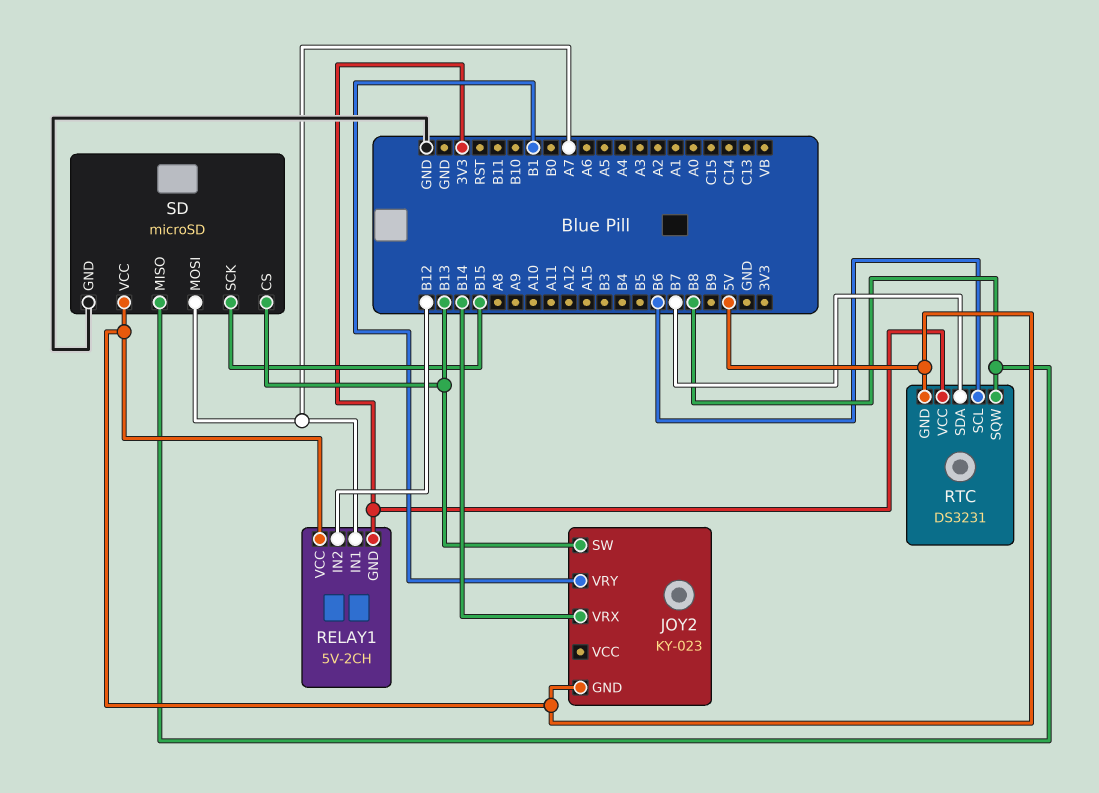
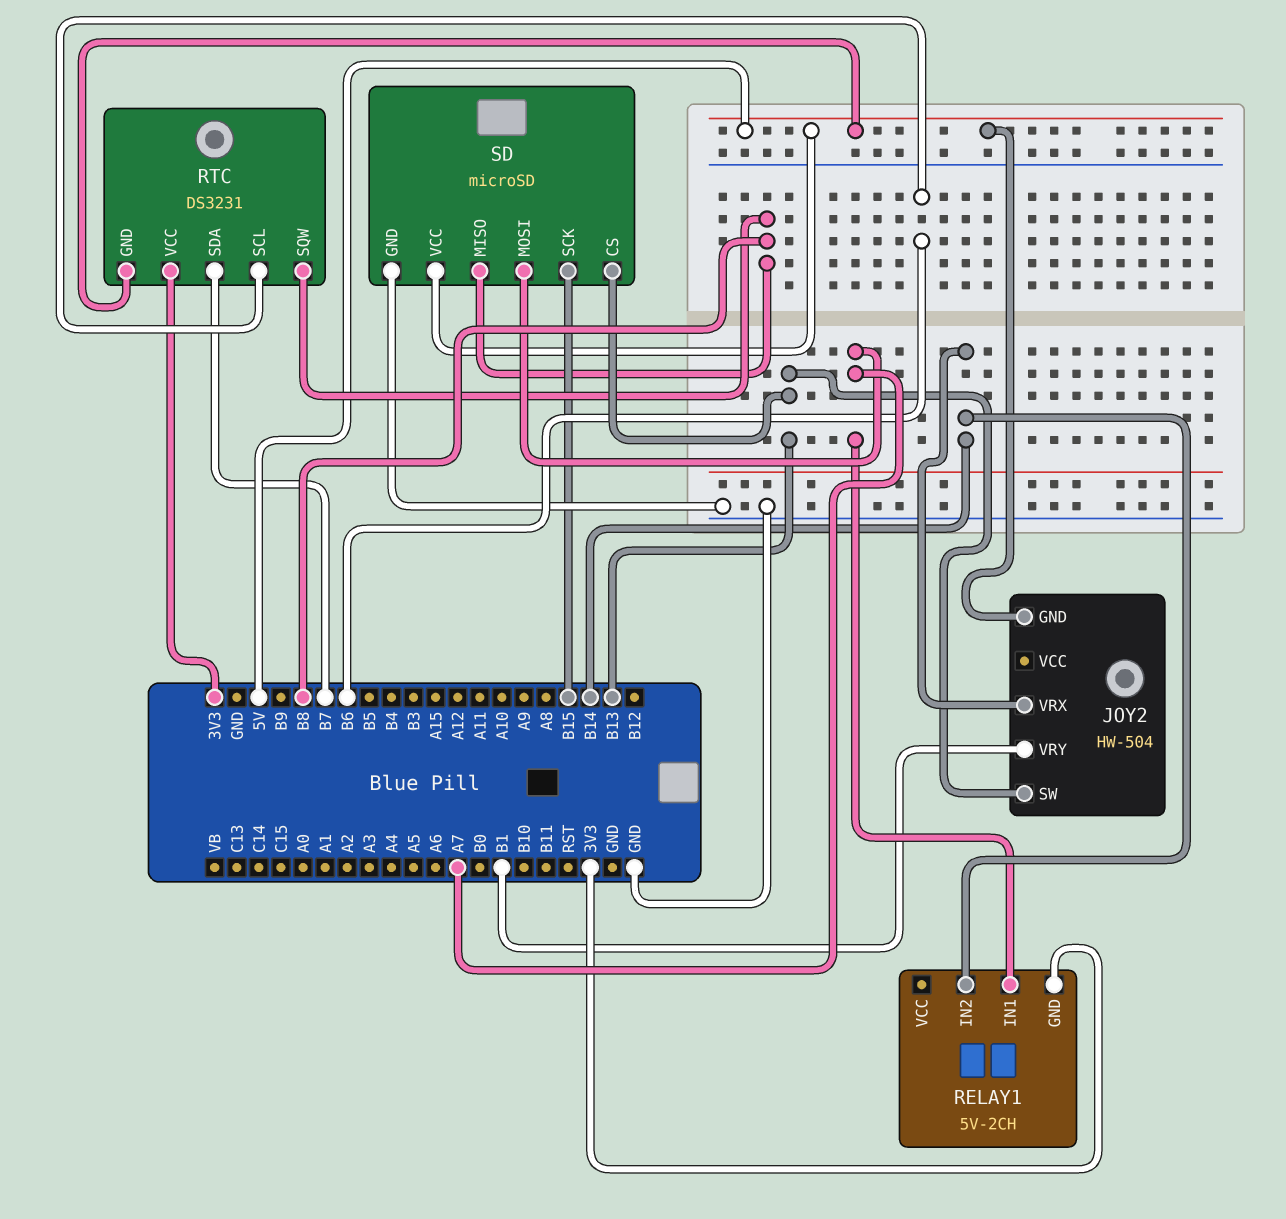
JOY2: KY-023 -> HW-504
RELAY1 pin IN2: B12 -> B14
RELAY1 pin VCC: 5V -> none

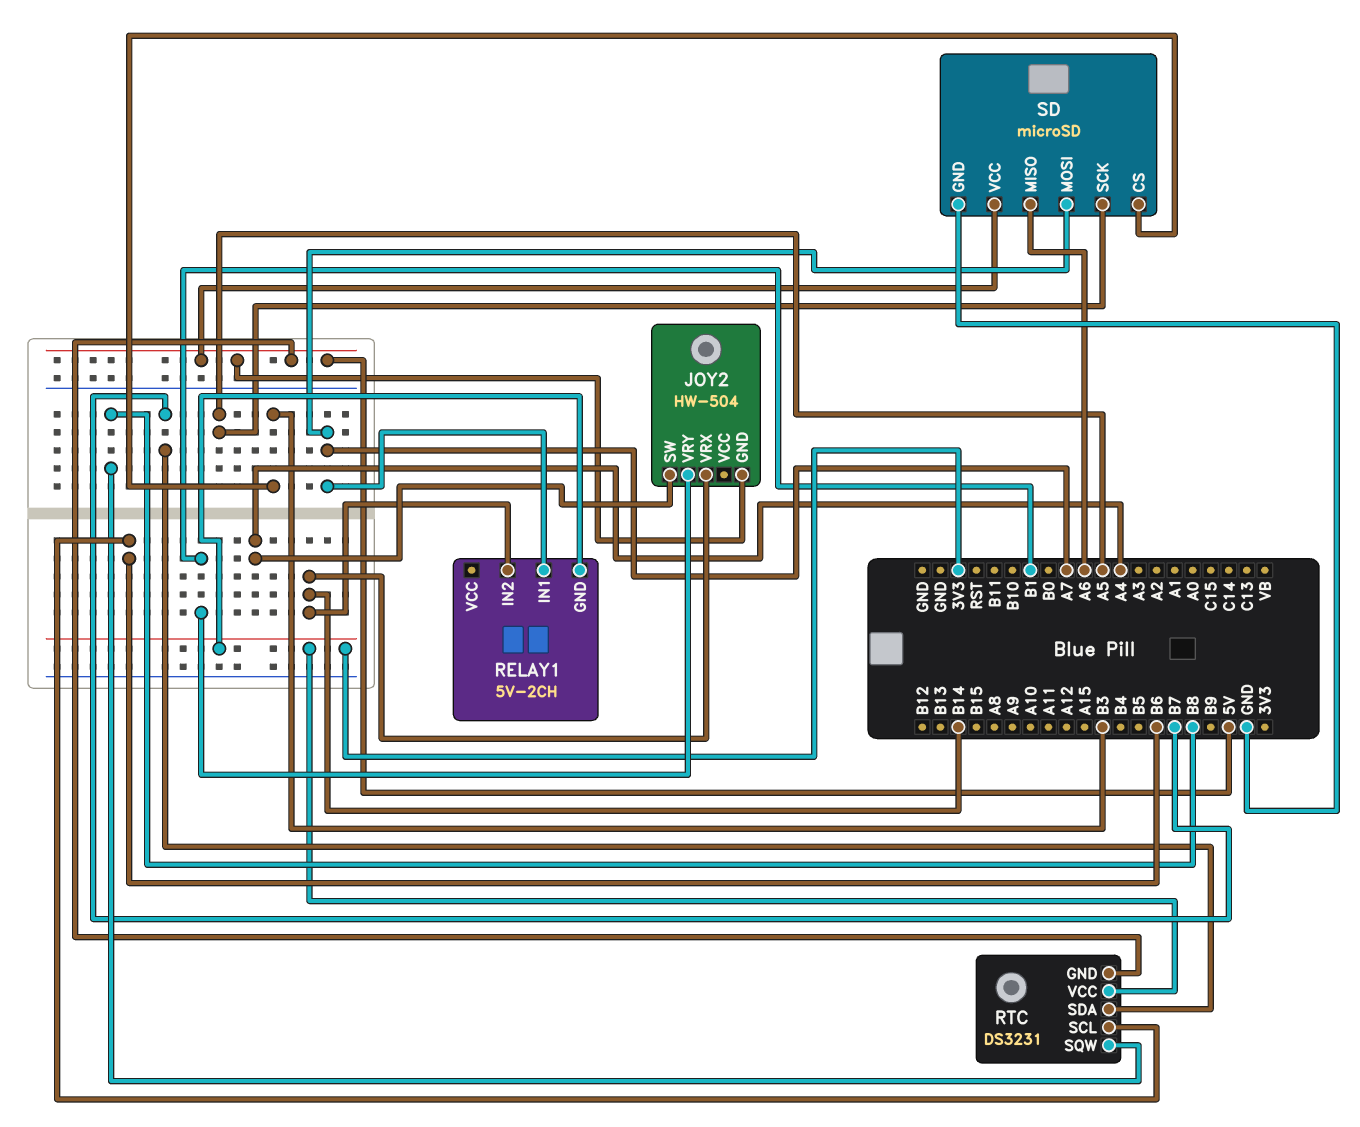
JOY2 pin SW: B13 -> A4
SD pin CS: B13 -> B3
SD pin MISO: B8 -> A6
SD pin SCK: B15 -> A5

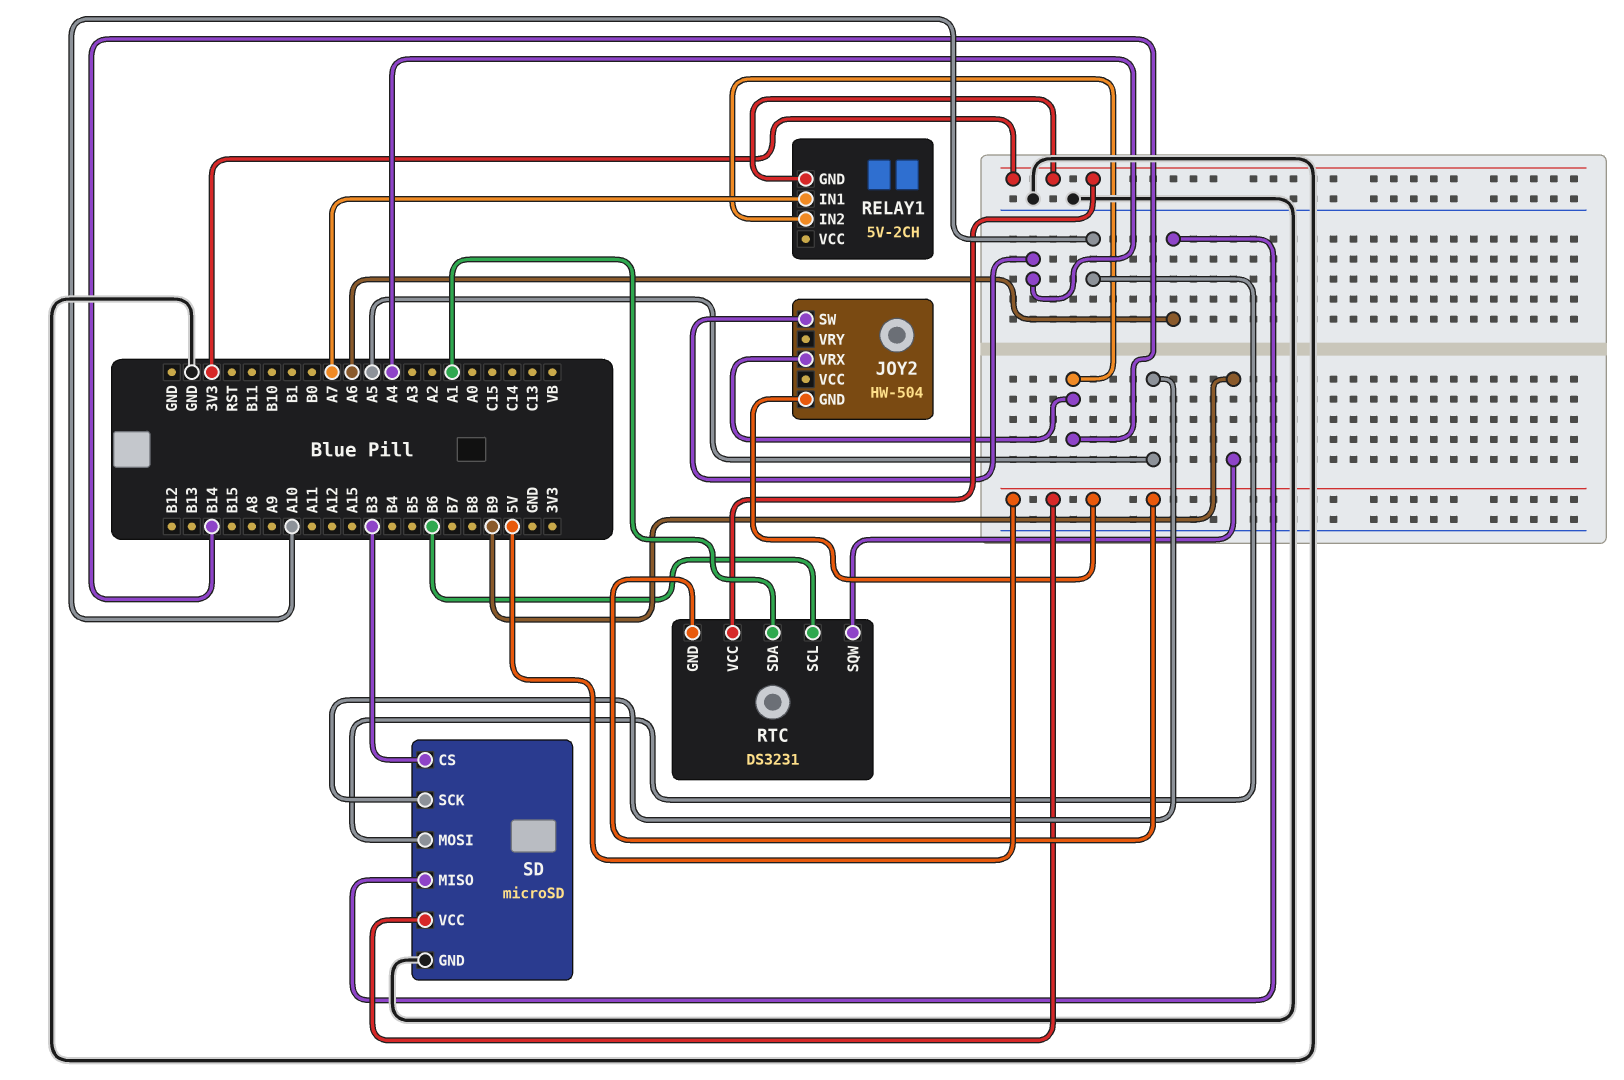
JOY2 pin VRY: B1 -> none
RTC pin SDA: B7 -> A1
RTC pin SQW: B8 -> B9
SD pin MOSI: A7 -> A10

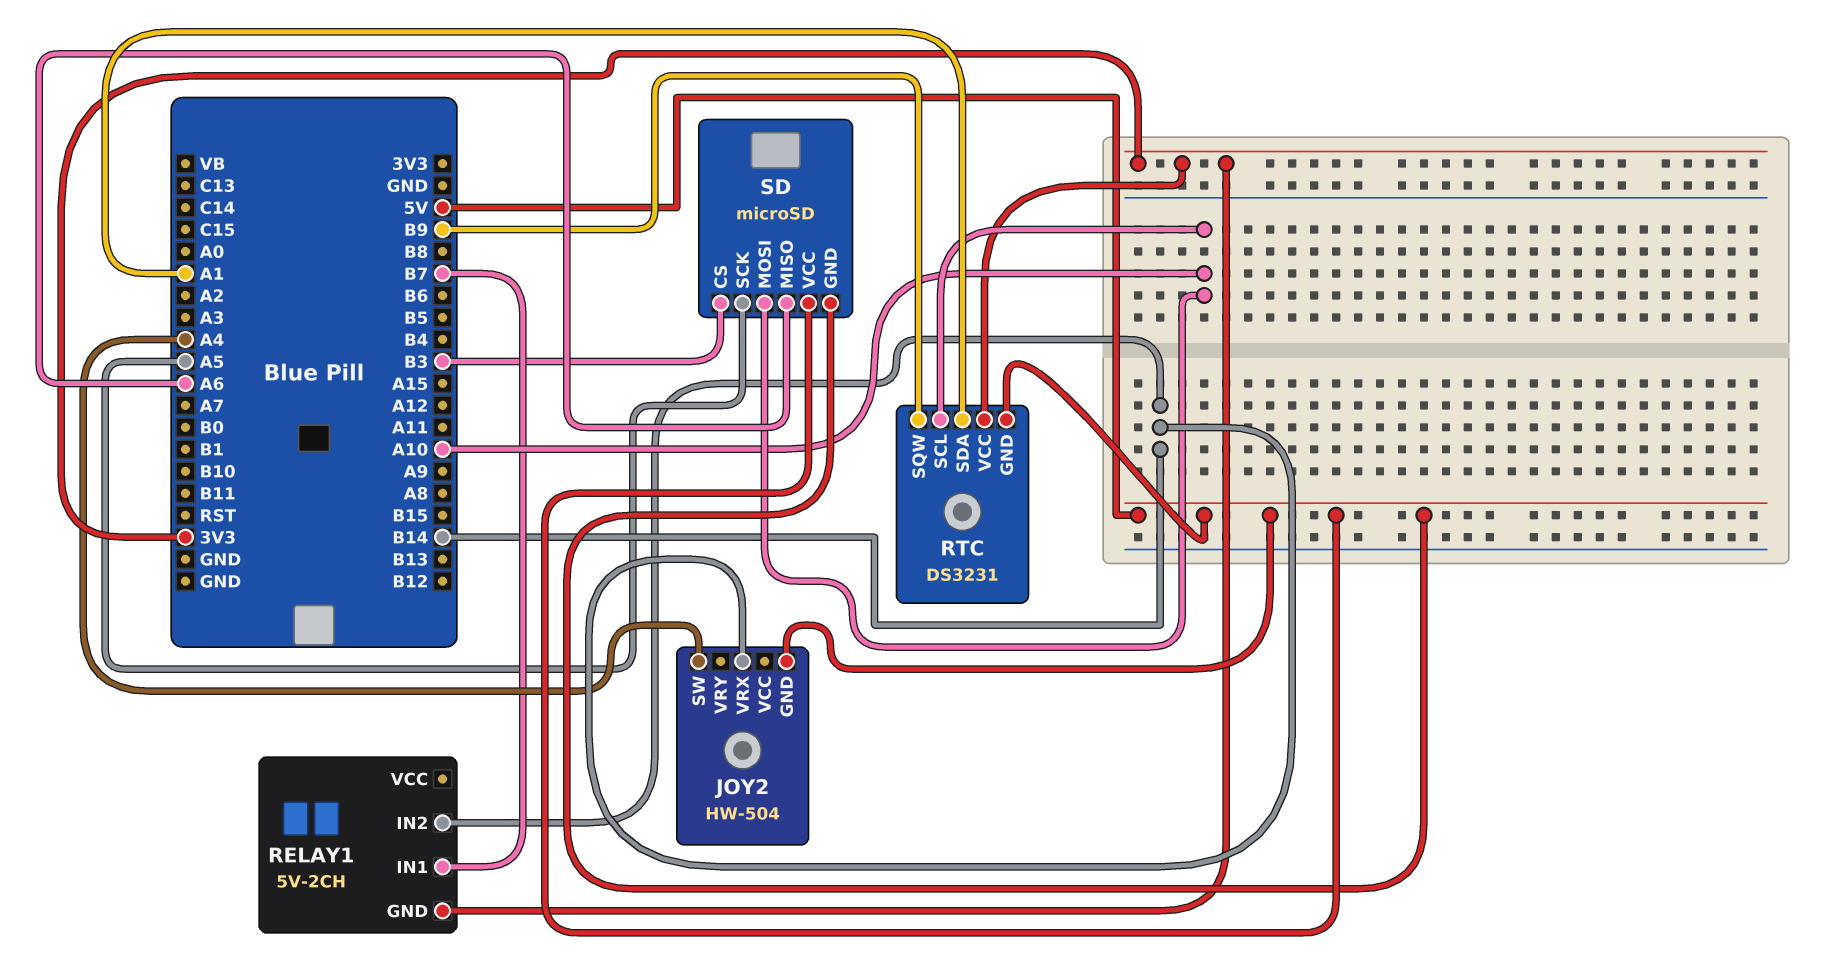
RELAY1 pin IN1: A7 -> B7
RTC pin SCL: B6 -> A10
SD pin GND: GND -> 5V

